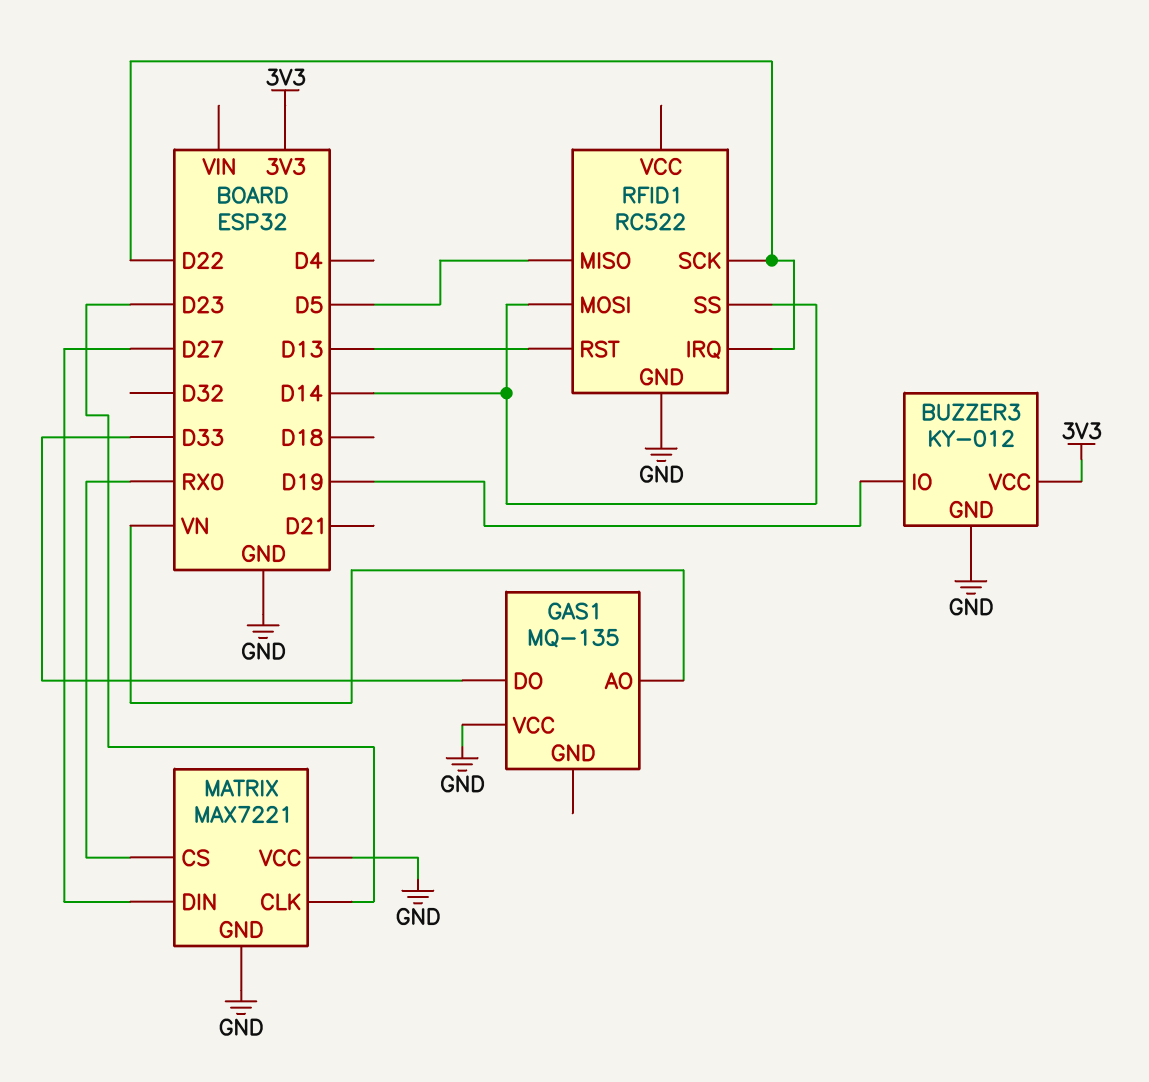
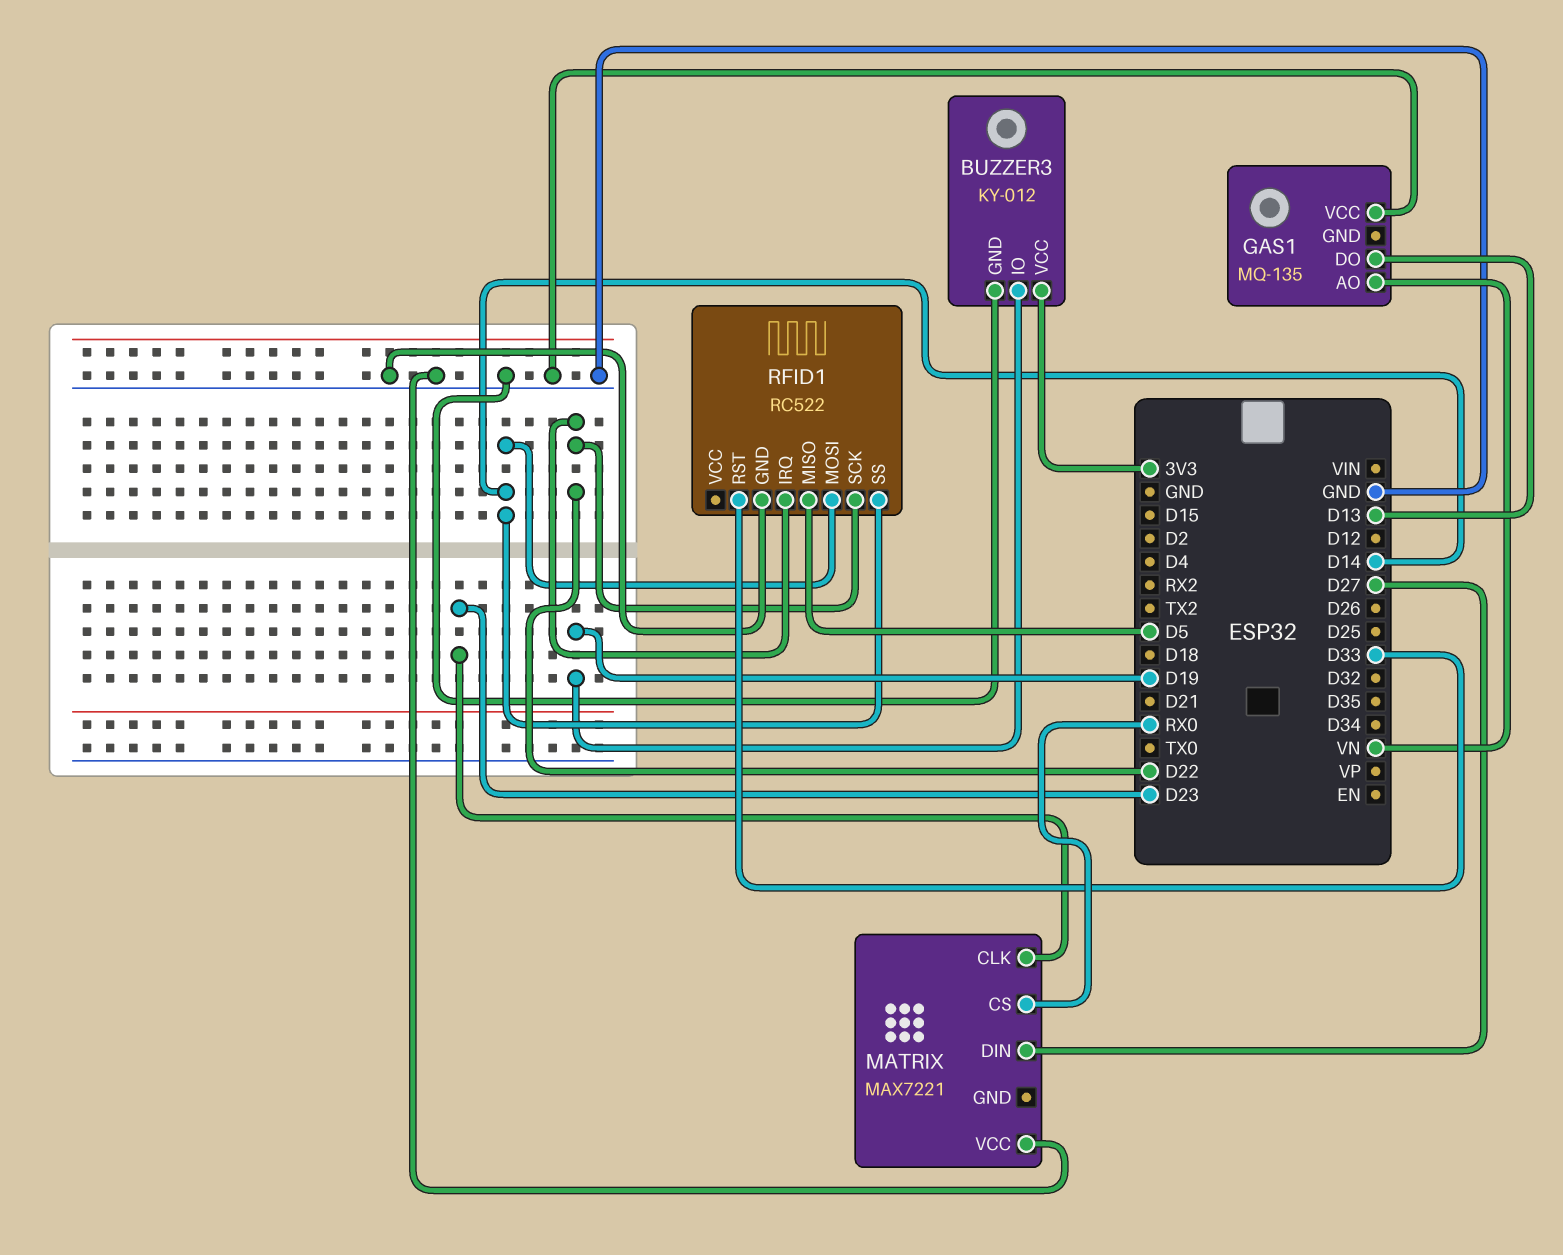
GAS1 pin DO: D33 -> D13
MATRIX pin GND: GND -> none
RFID1 pin RST: D13 -> D33

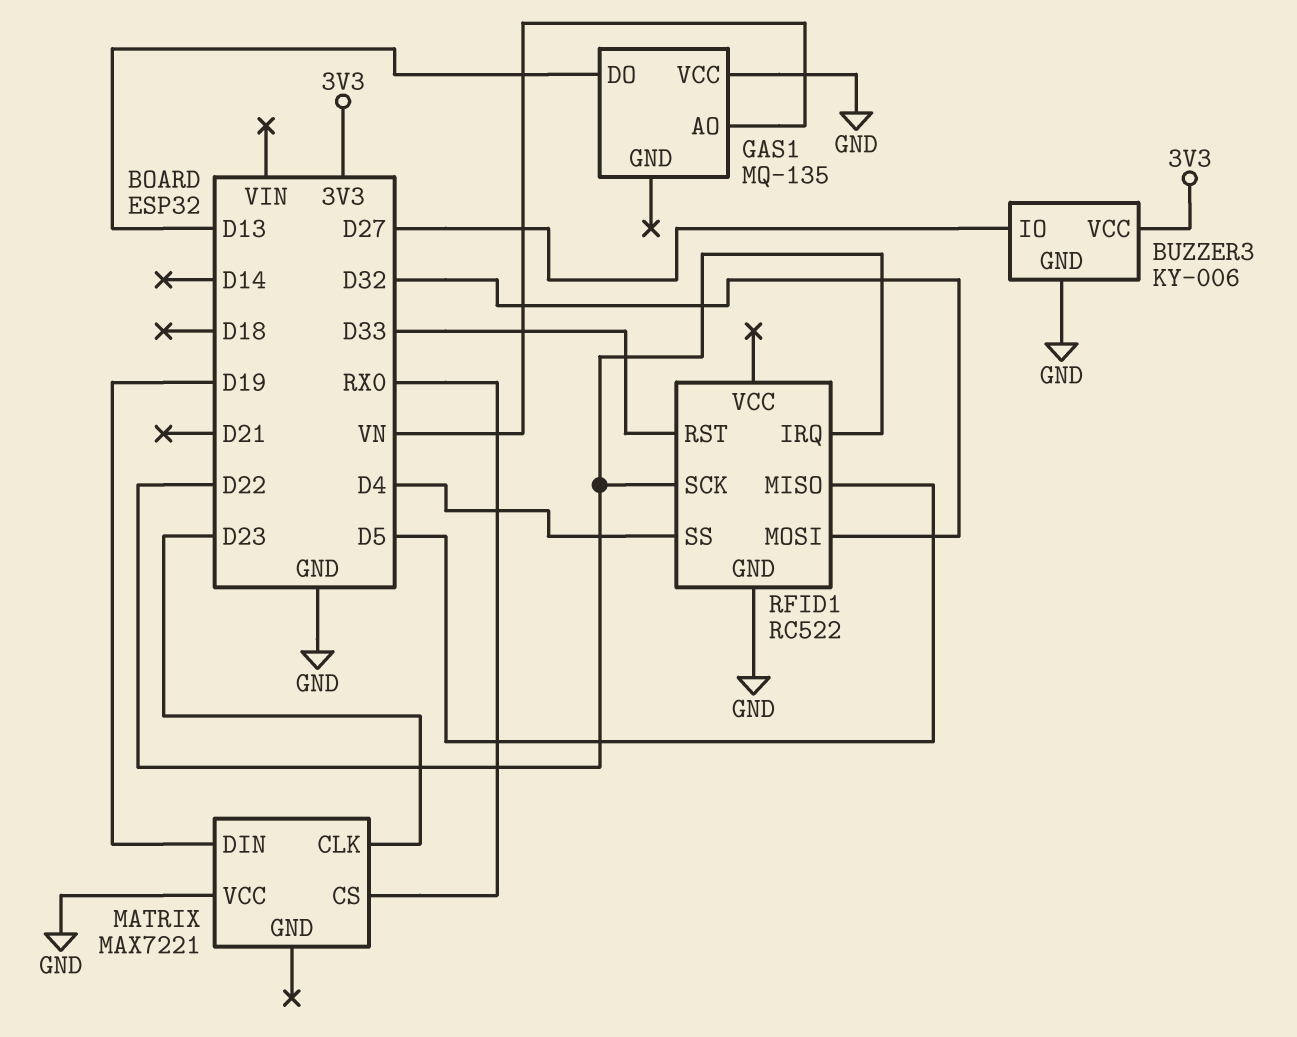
BUZZER3: KY-012 -> KY-006
BUZZER3 pin IO: D19 -> D27
MATRIX pin DIN: D27 -> D19
RFID1 pin MOSI: D14 -> D32
RFID1 pin SS: D14 -> D4

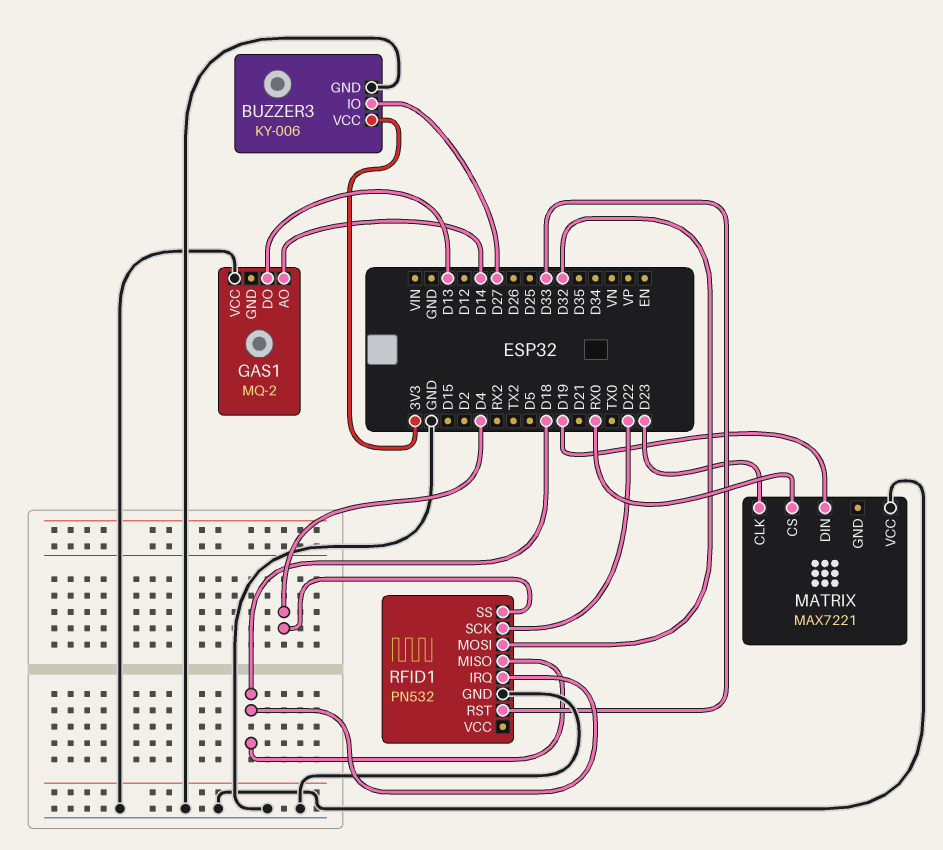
GAS1: MQ-135 -> MQ-2
GAS1 pin AO: VN -> D14
RFID1: RC522 -> PN532
RFID1 pin IRQ: D22 -> D18
RFID1 pin MISO: D5 -> D18

